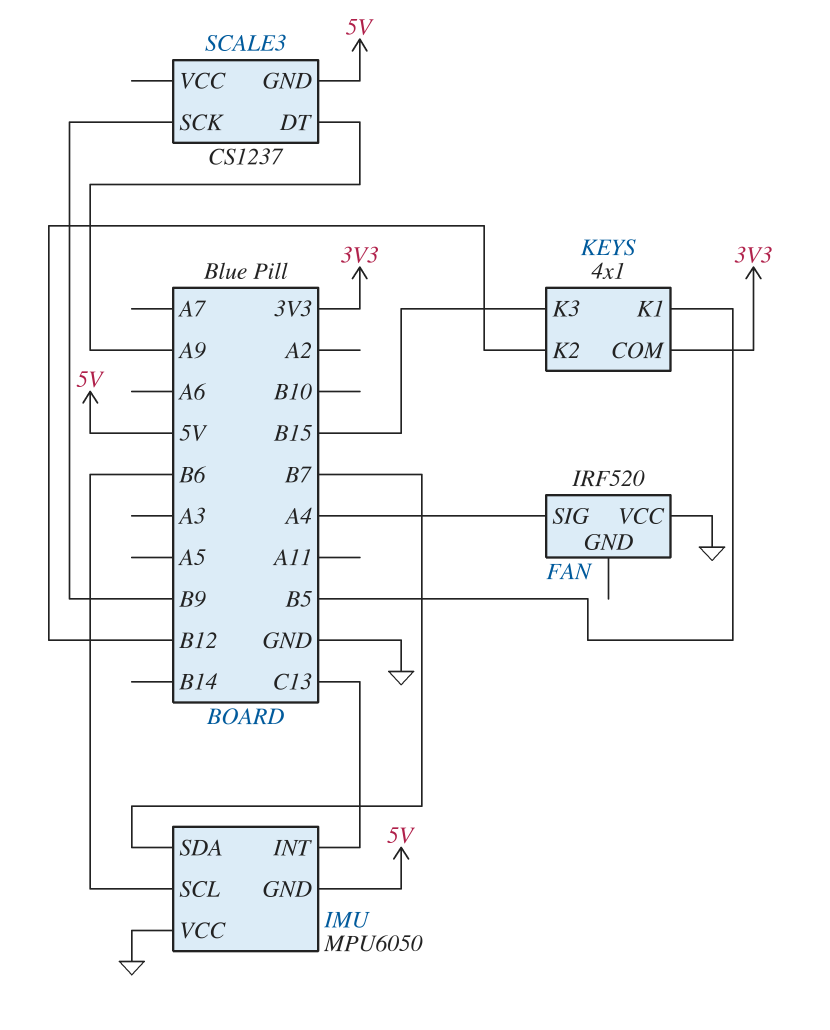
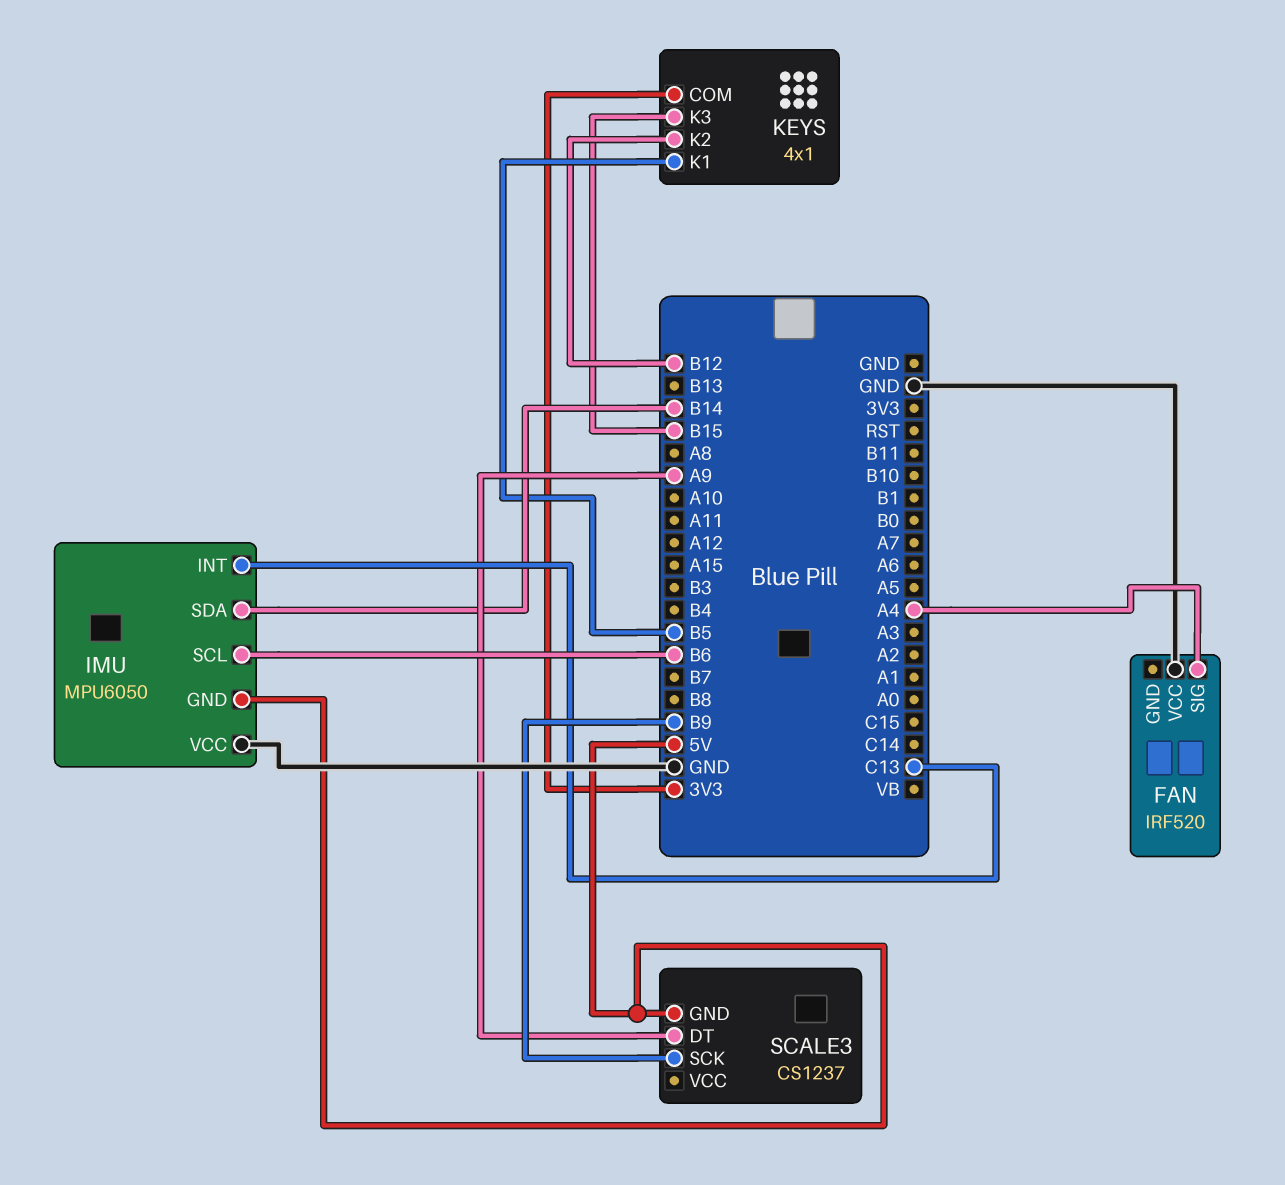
IMU pin SDA: B7 -> B14

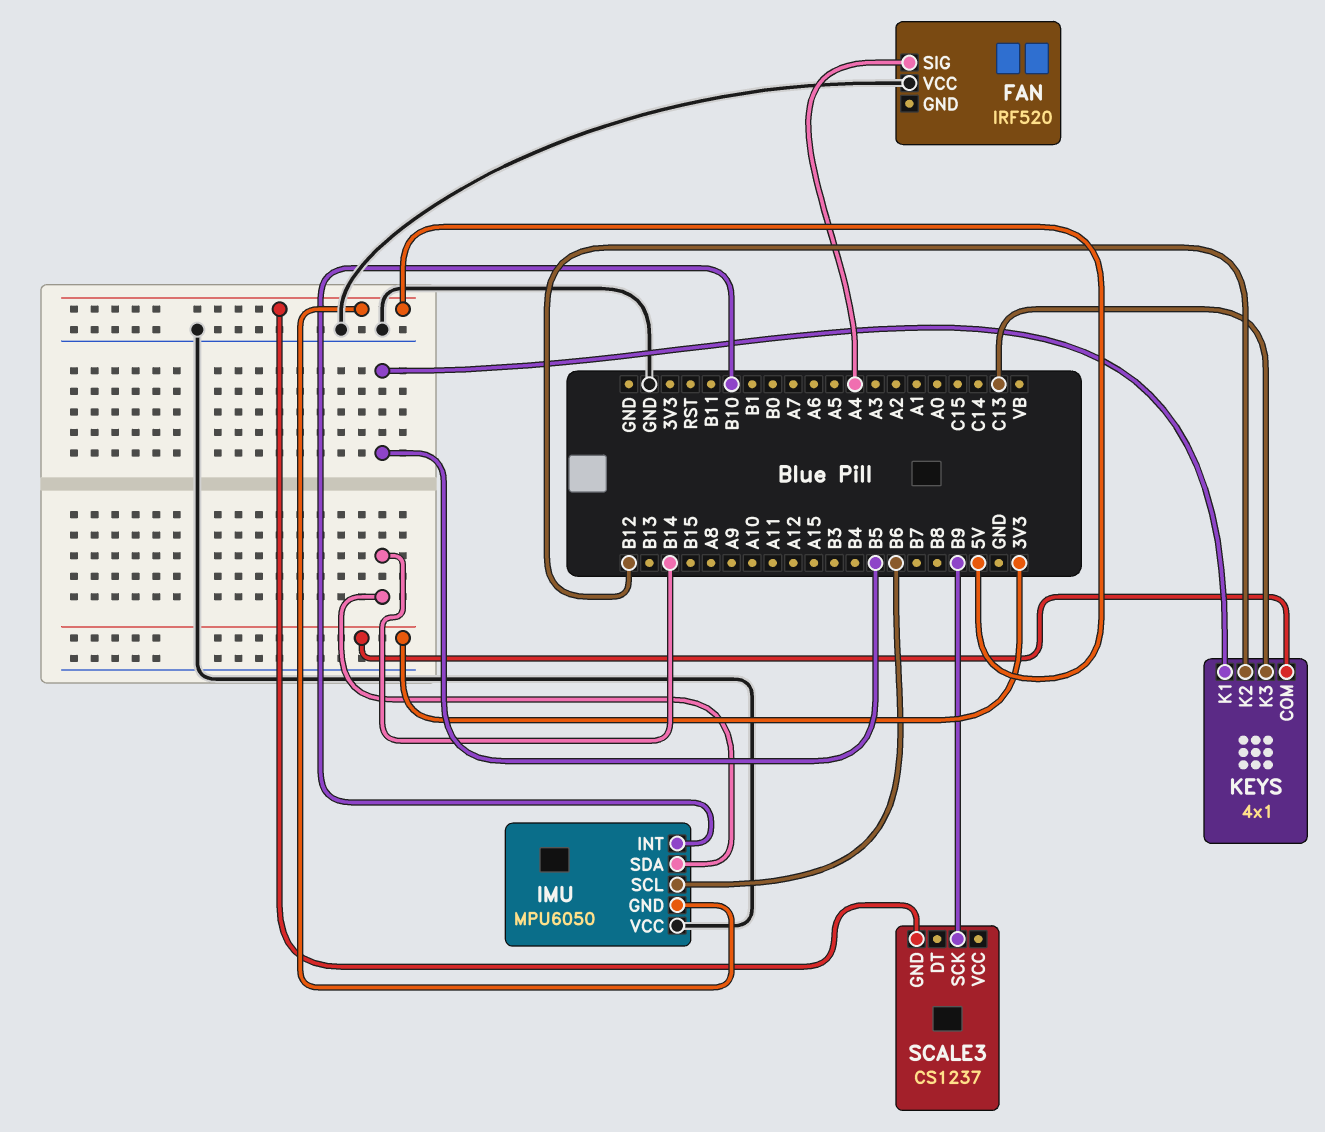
IMU pin INT: C13 -> B10
KEYS pin K3: B15 -> C13
SCALE3 pin DT: A9 -> none

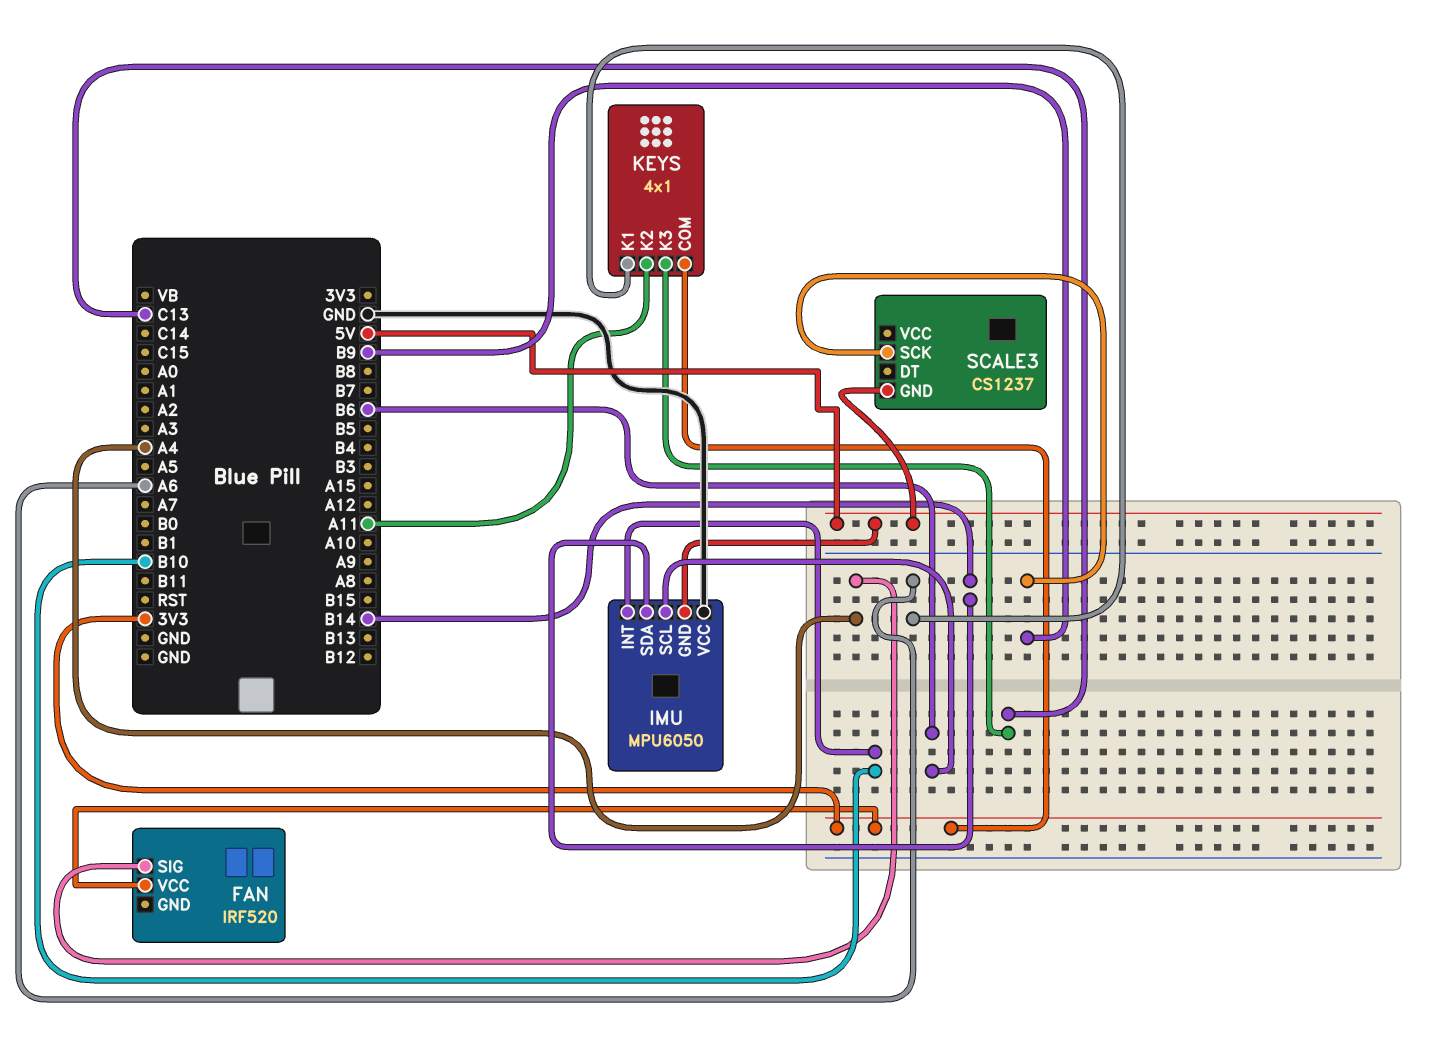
FAN pin VCC: GND -> 3V3
KEYS pin K1: B5 -> A6
KEYS pin K2: B12 -> A11

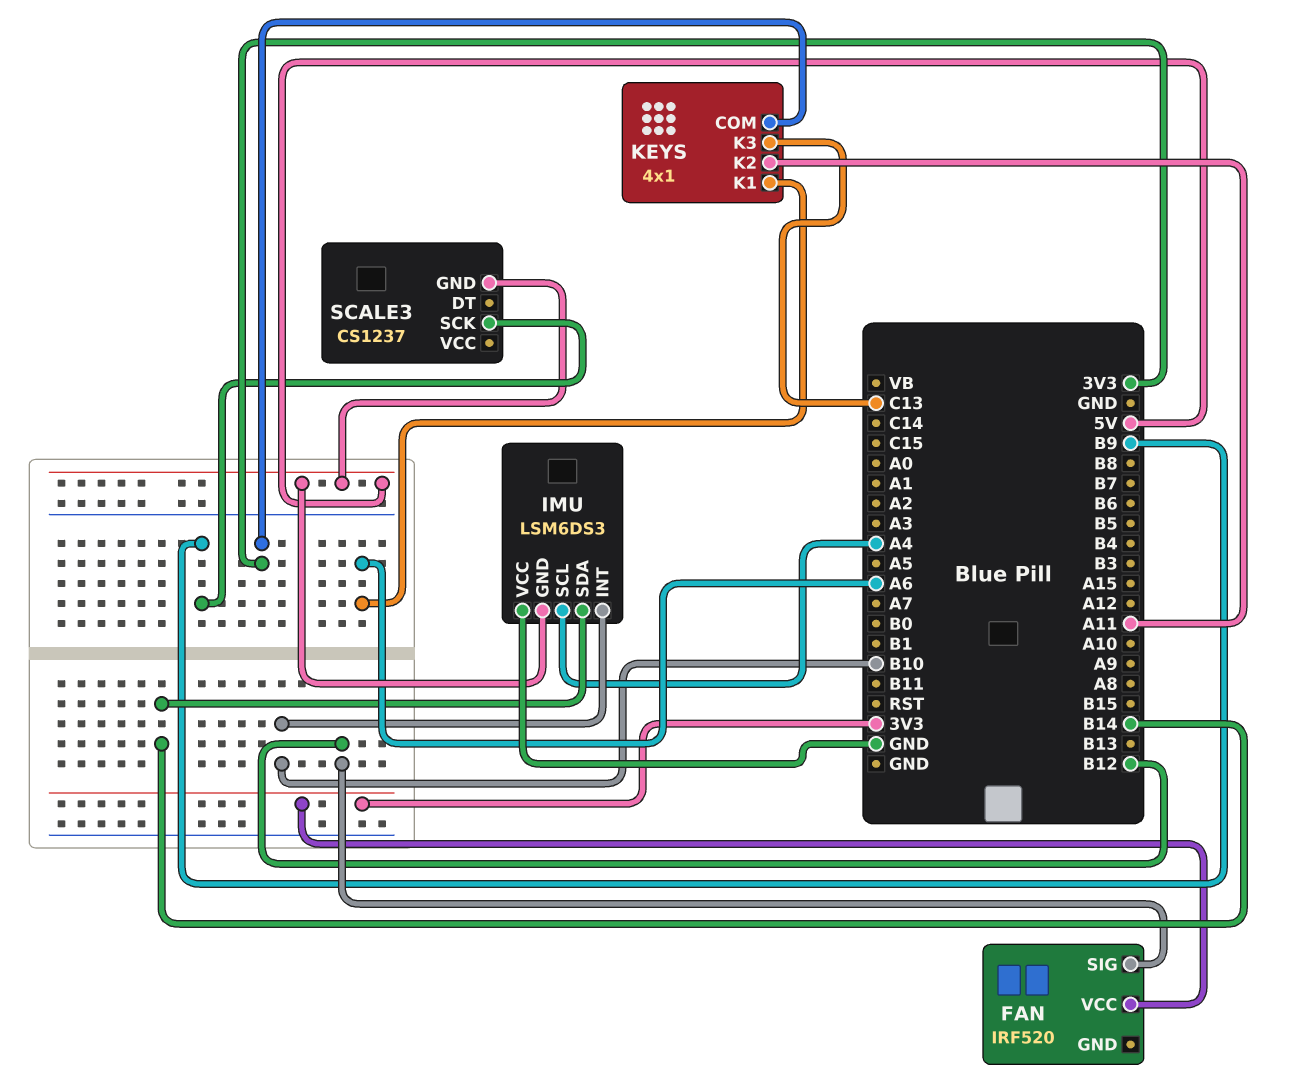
FAN pin SIG: A4 -> B12
IMU: MPU6050 -> LSM6DS3
IMU pin SCL: B6 -> A4

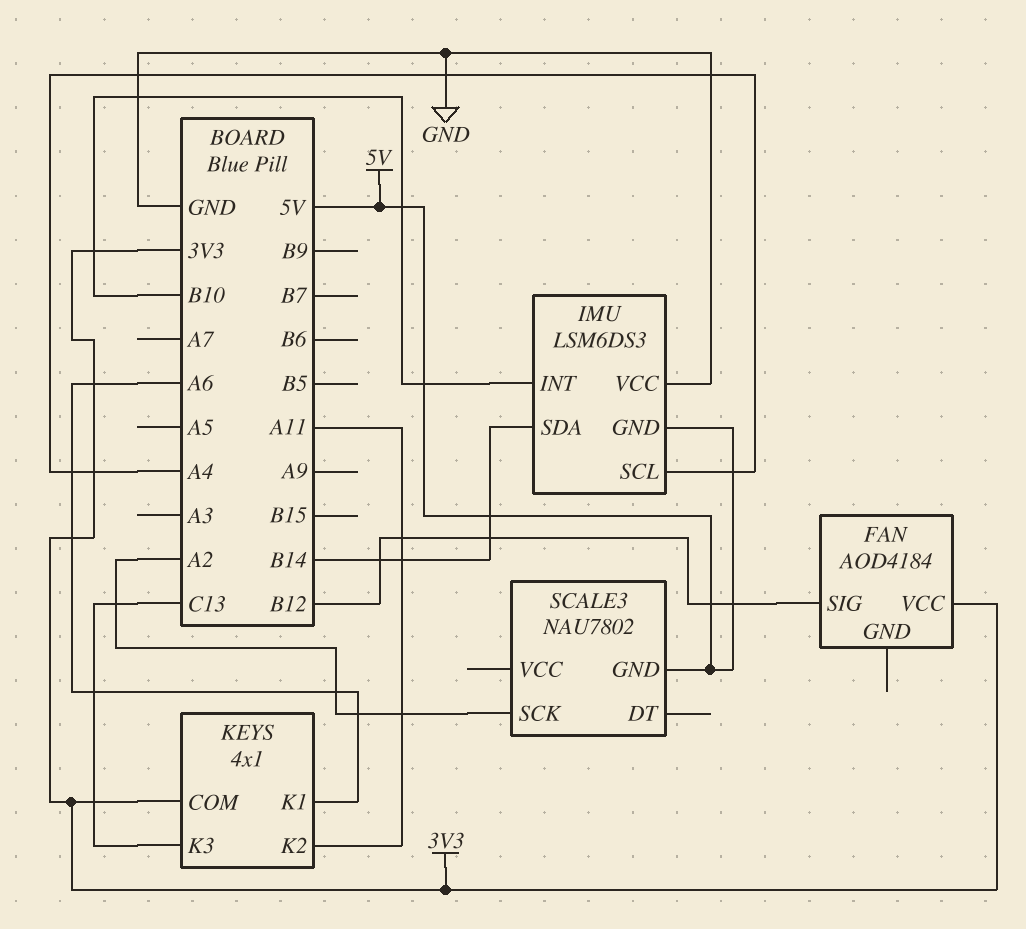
FAN: IRF520 -> AOD4184
SCALE3: CS1237 -> NAU7802
SCALE3 pin SCK: B9 -> A2

